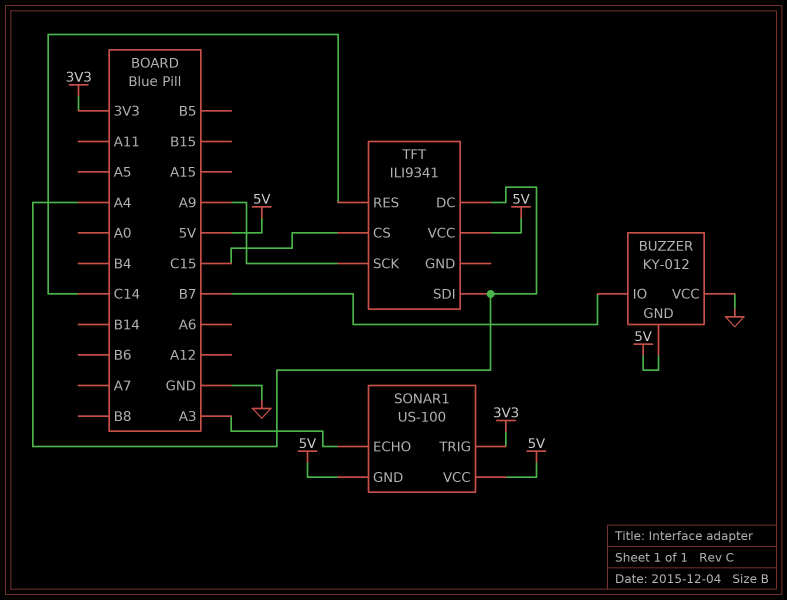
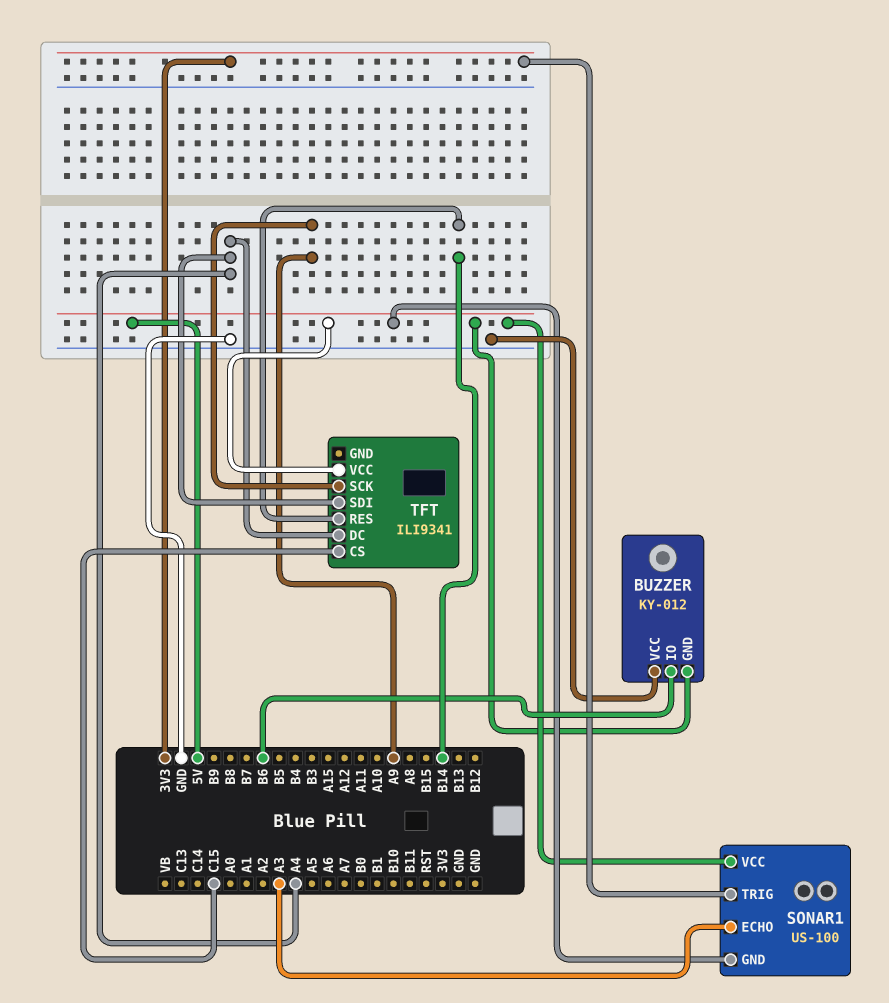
BUZZER pin IO: B7 -> B6
TFT pin RES: C14 -> B14

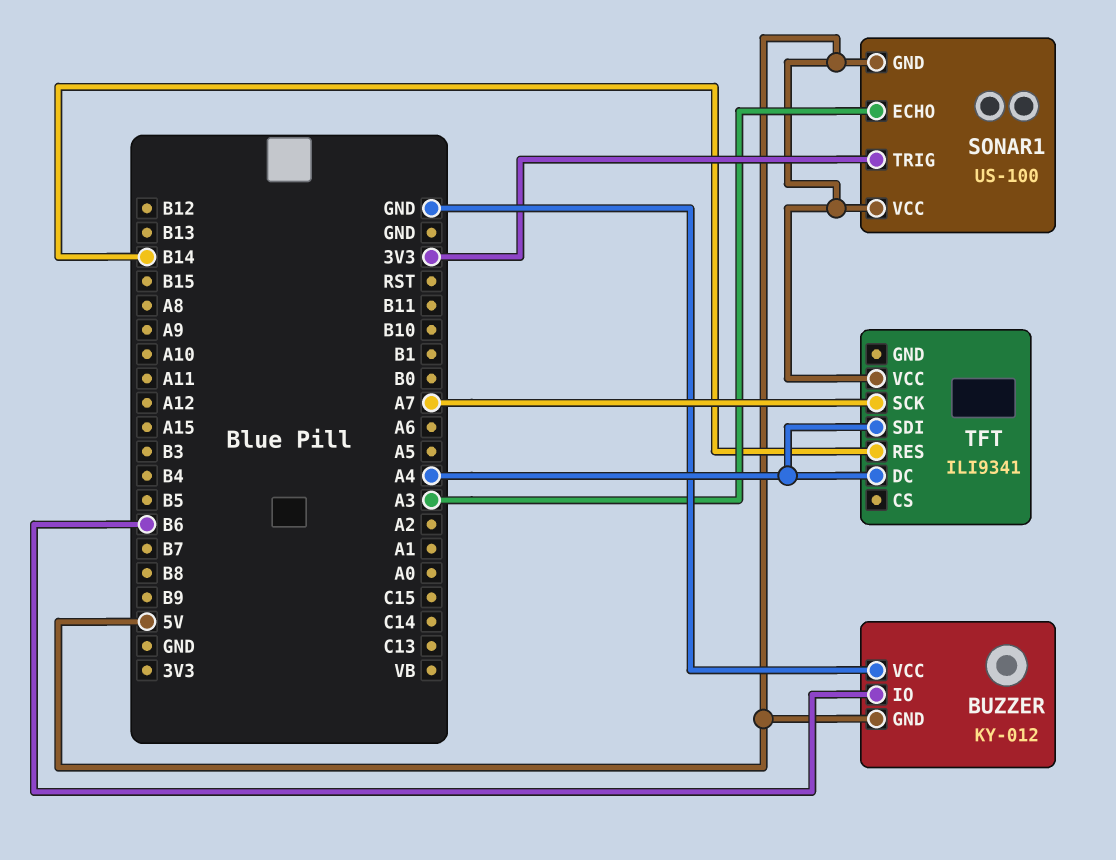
TFT pin CS: C15 -> none
TFT pin SCK: A9 -> A7

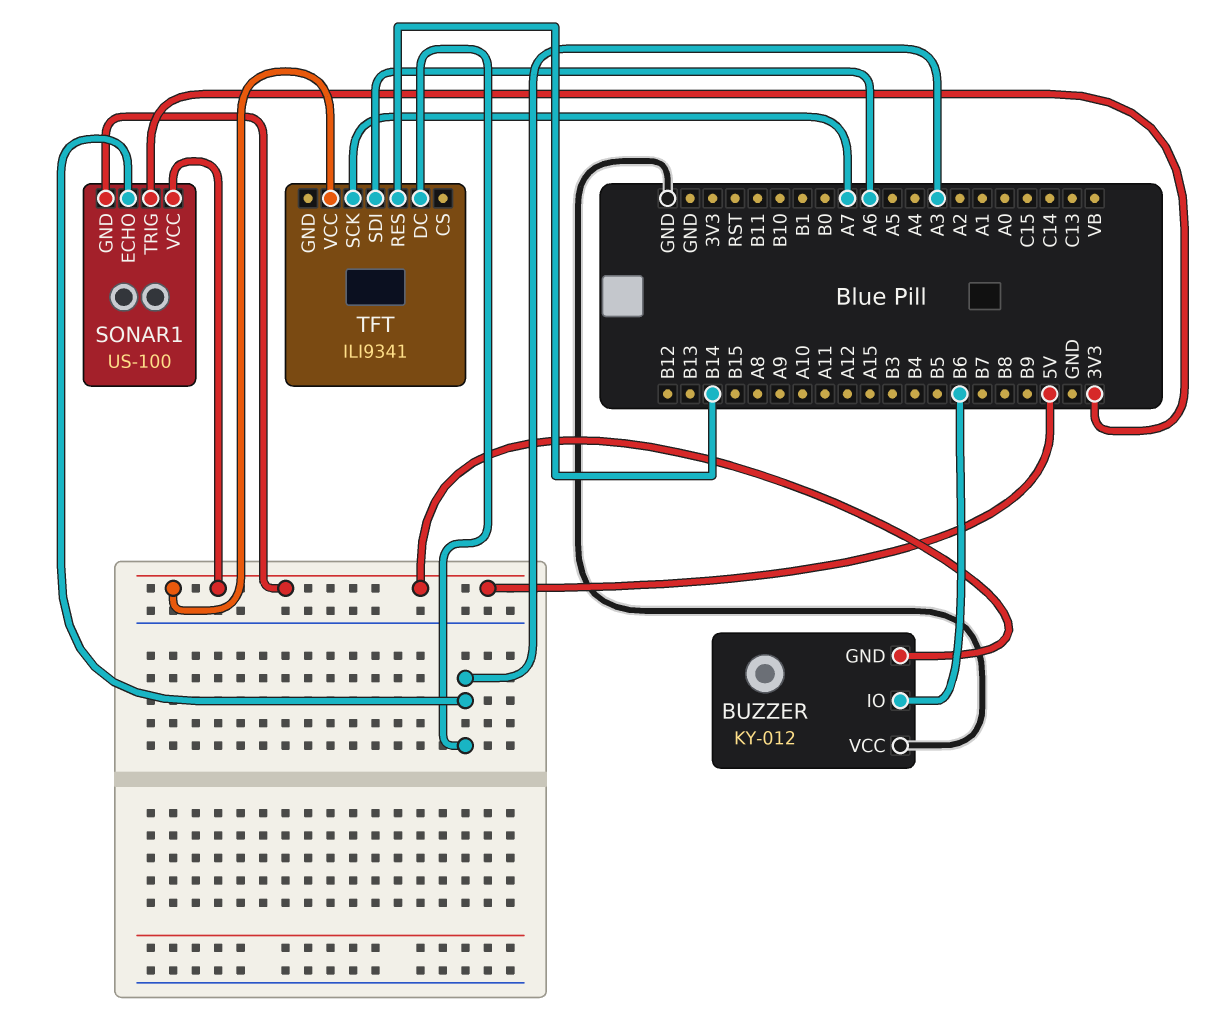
TFT pin DC: A4 -> A3
TFT pin SDI: A4 -> A6

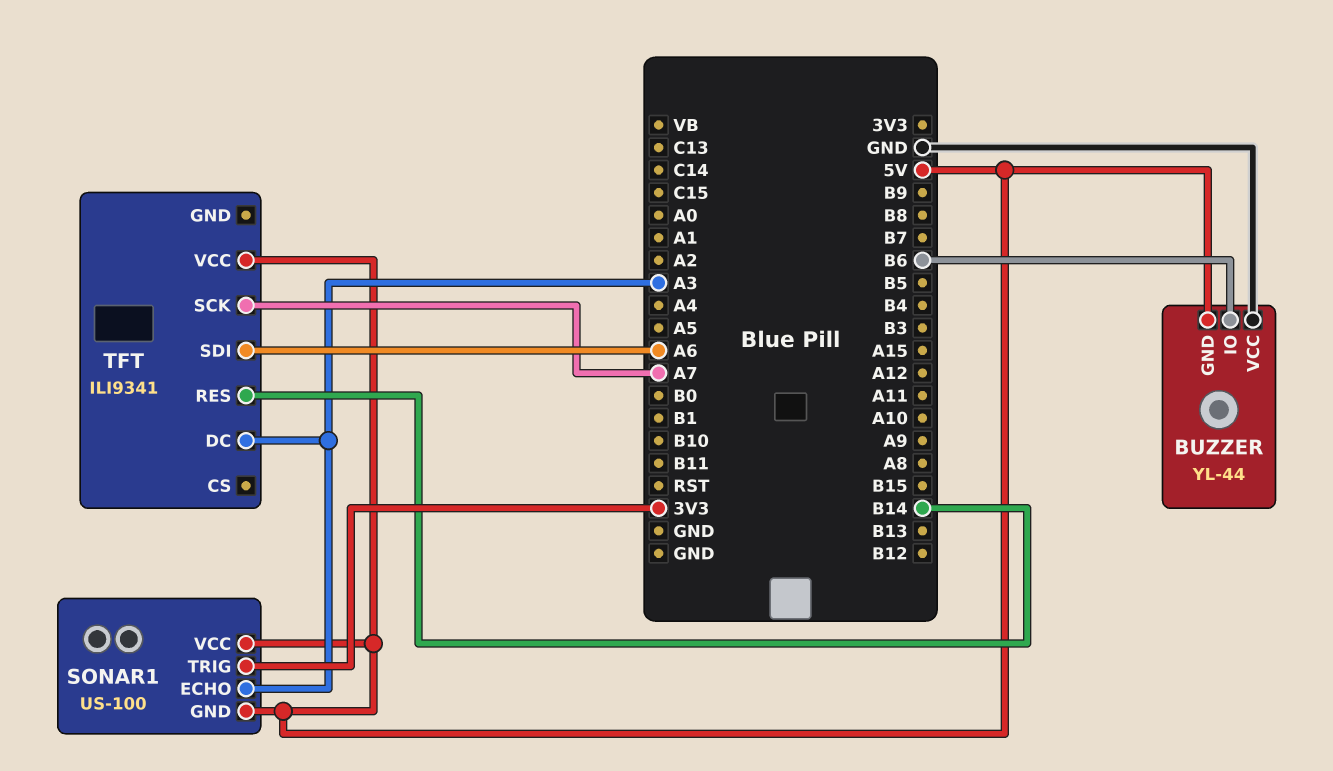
BUZZER: KY-012 -> YL-44

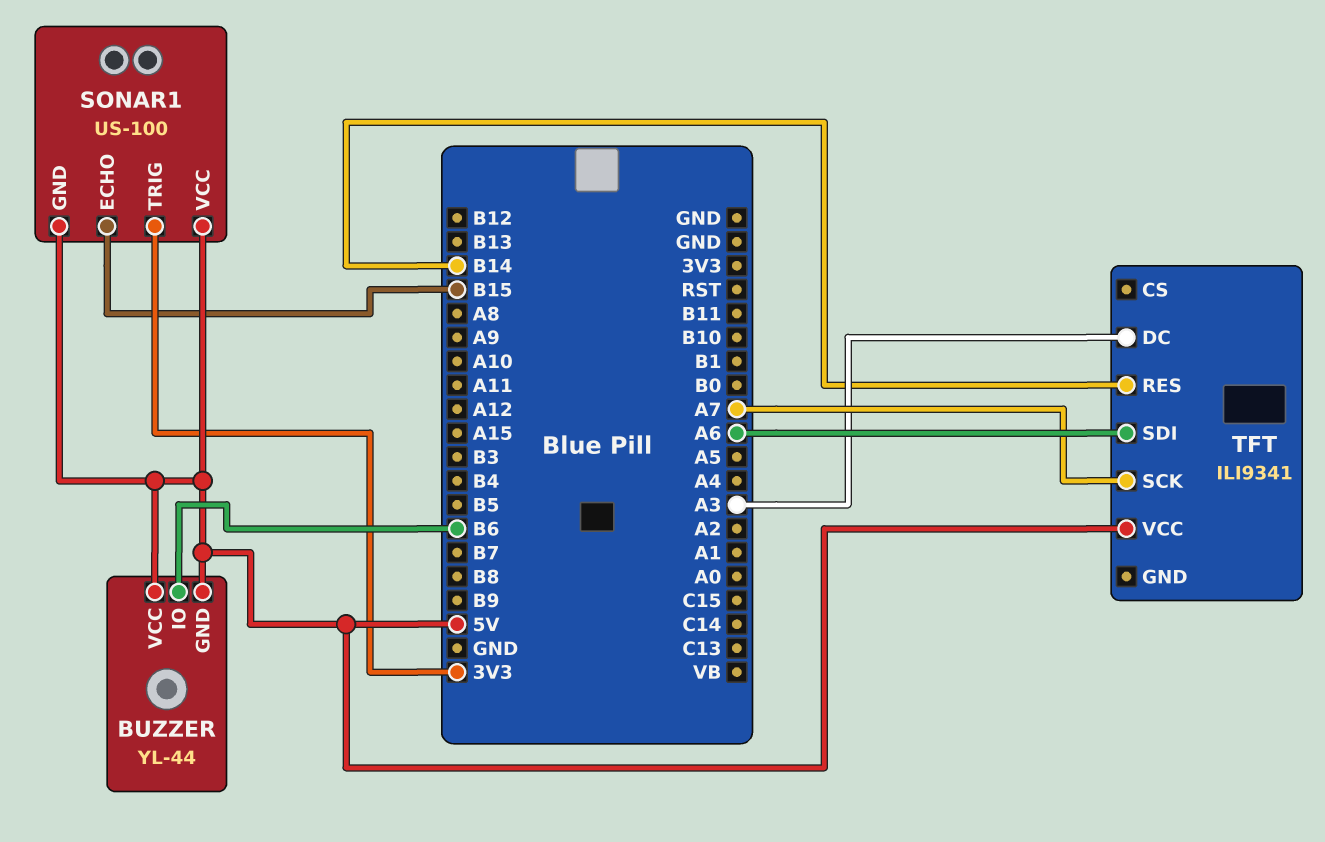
BUZZER pin VCC: GND -> 5V
SONAR1 pin ECHO: A3 -> B15

